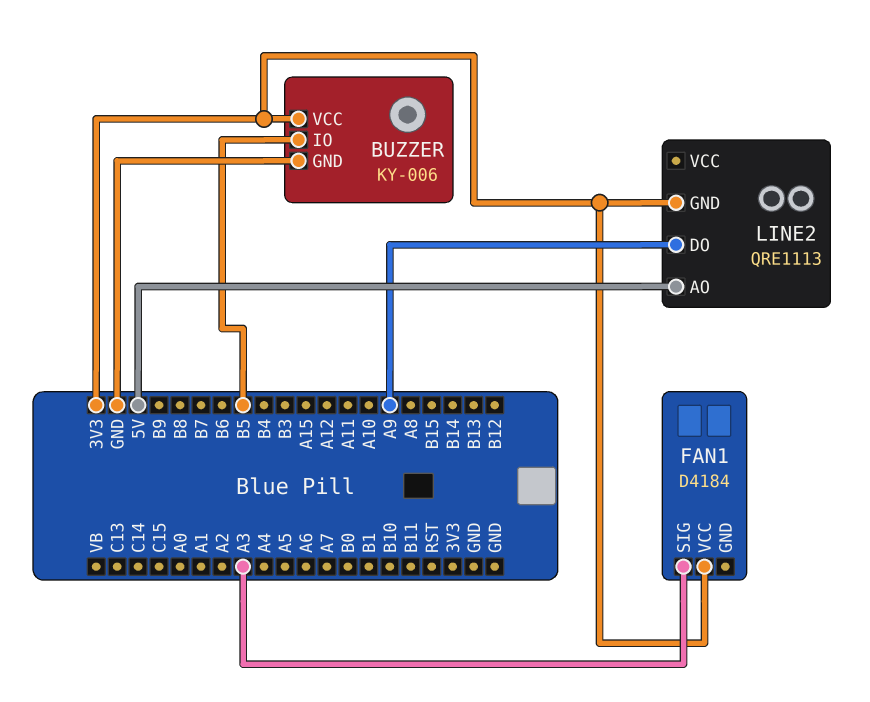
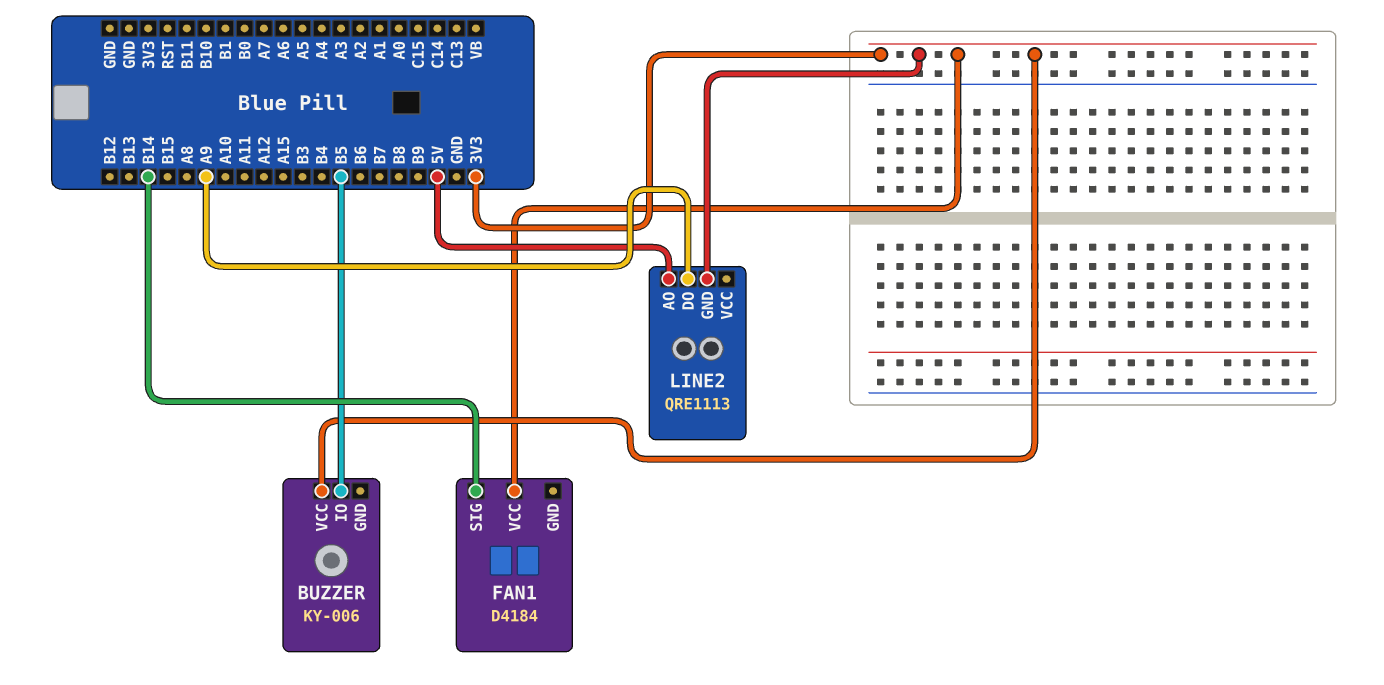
BUZZER pin GND: GND -> none
FAN1 pin SIG: A3 -> B14

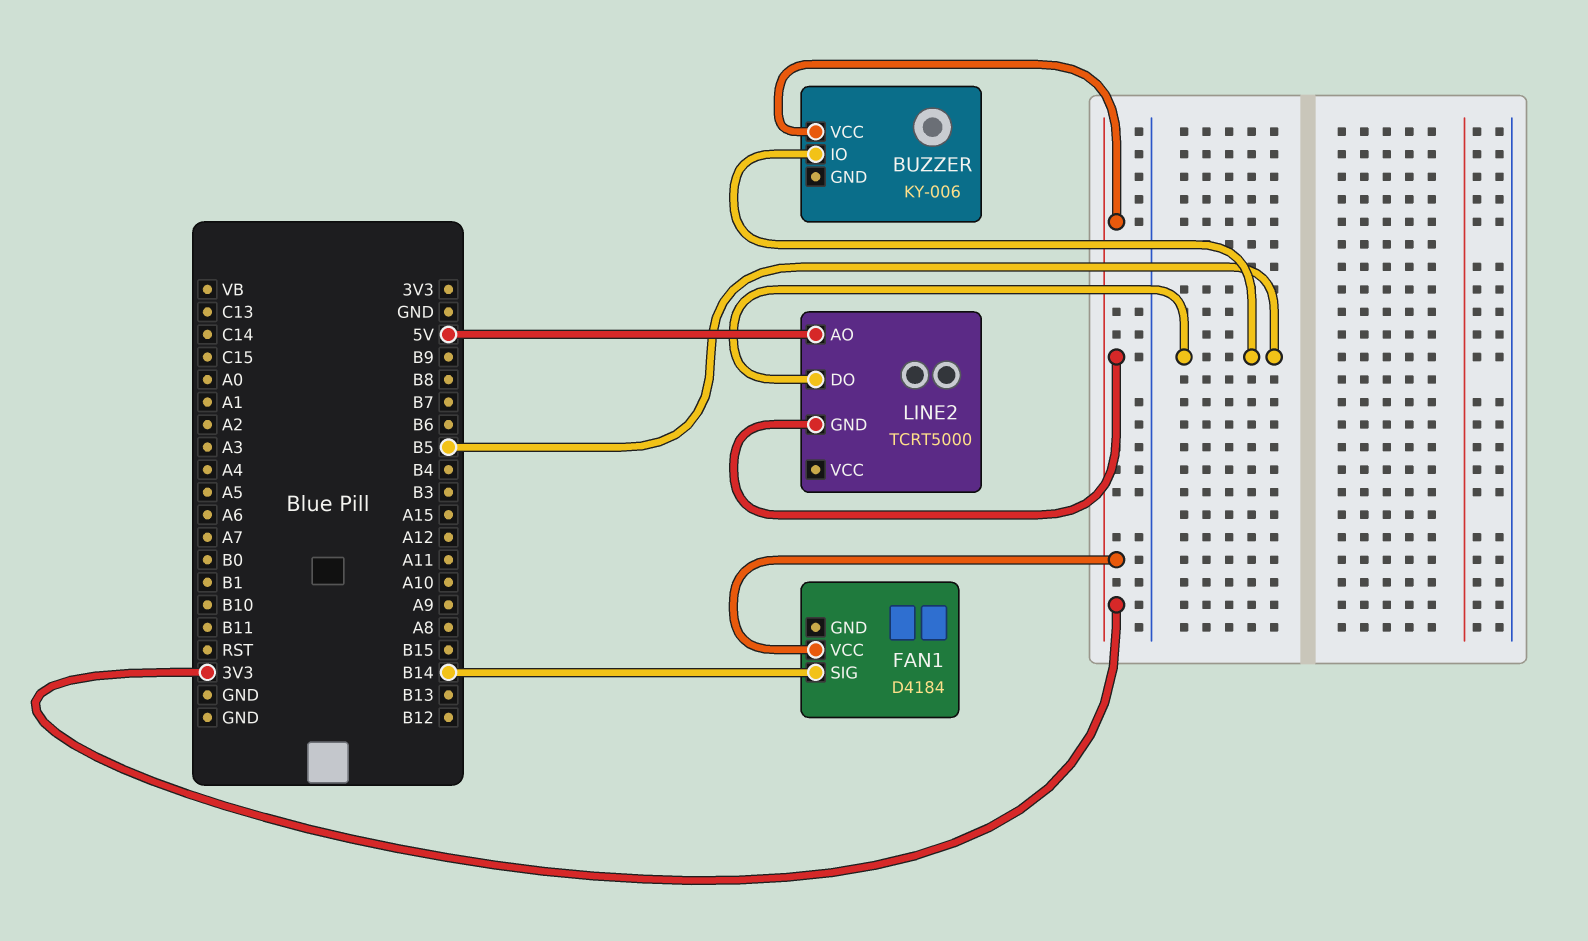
LINE2: QRE1113 -> TCRT5000
LINE2 pin DO: A9 -> B5

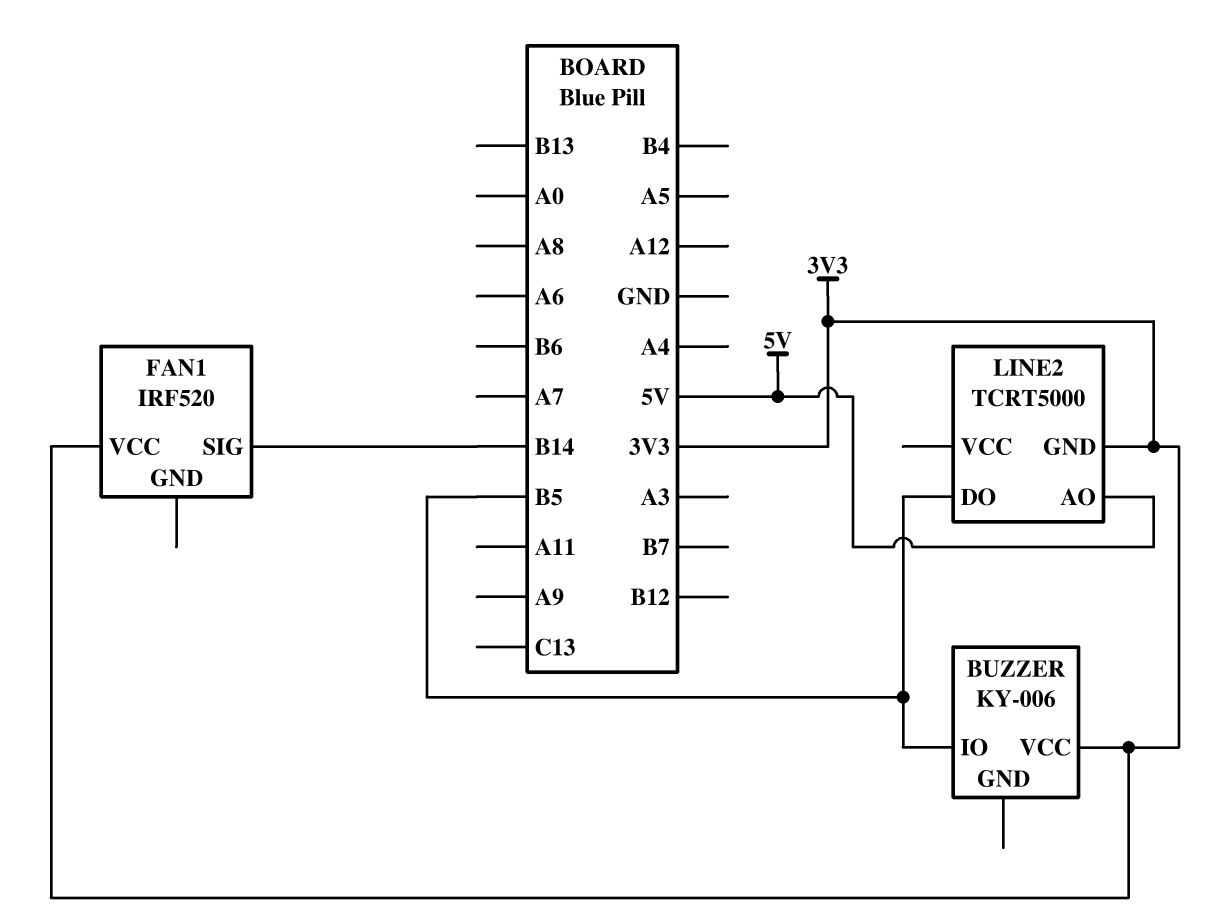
FAN1: D4184 -> IRF520

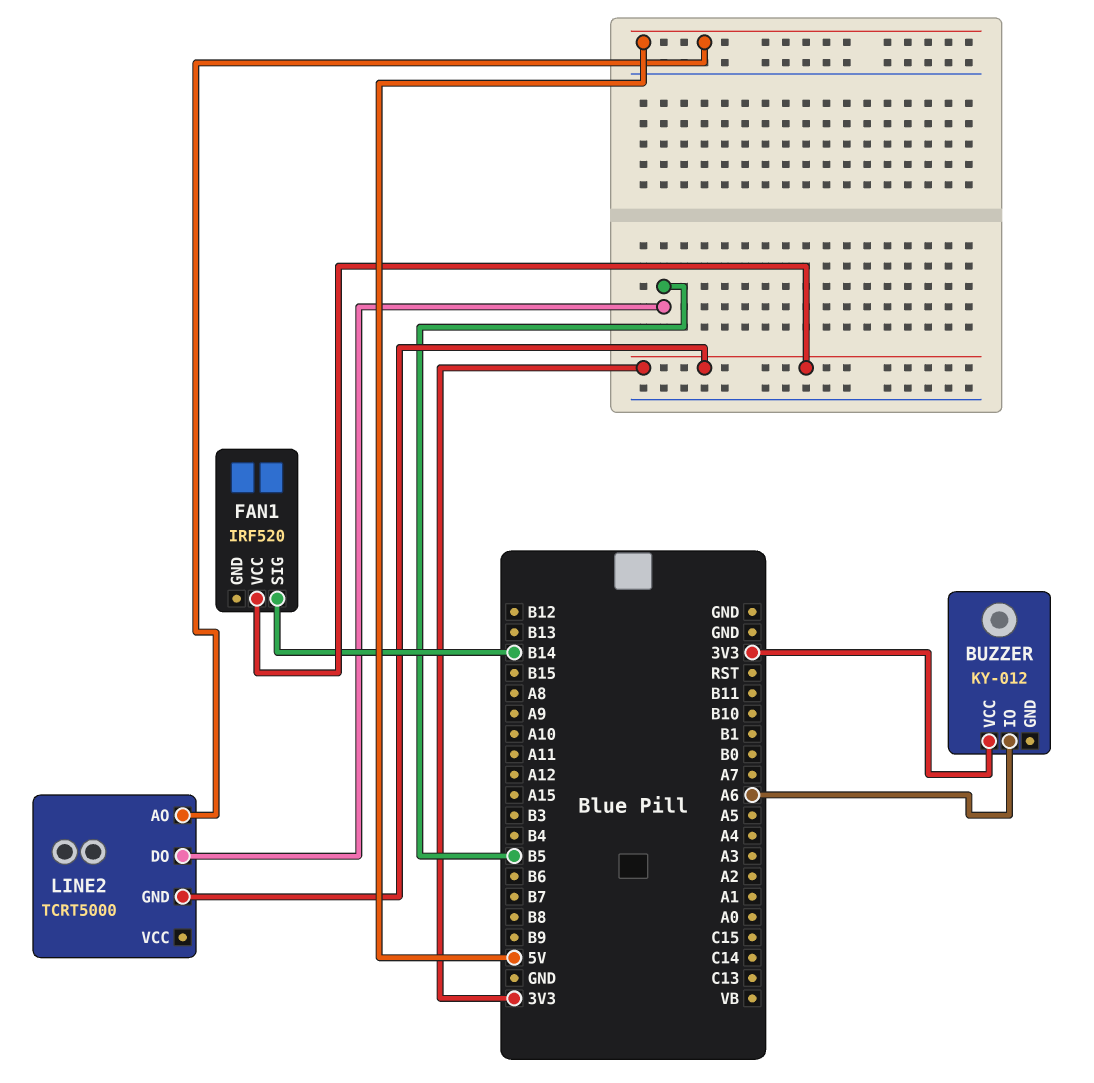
BUZZER: KY-006 -> KY-012
BUZZER pin IO: B5 -> A6

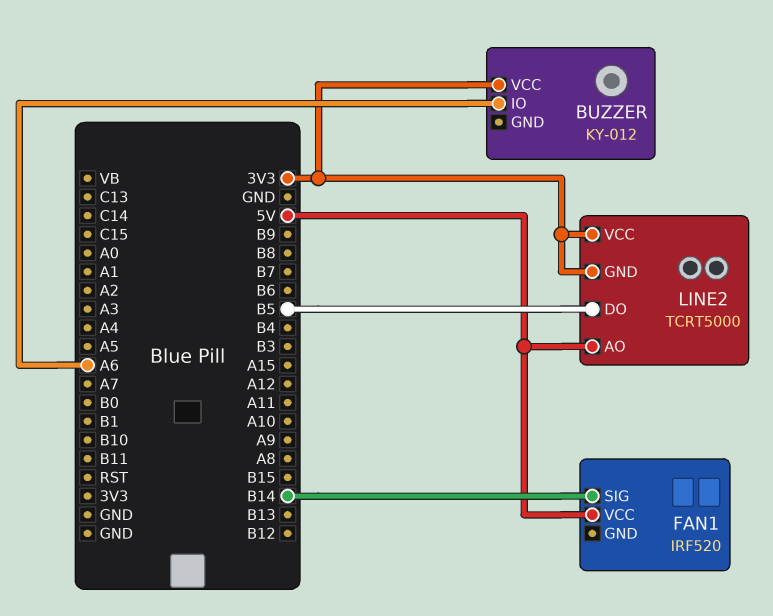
FAN1 pin VCC: 3V3 -> 5V
LINE2 pin VCC: none -> 3V3

